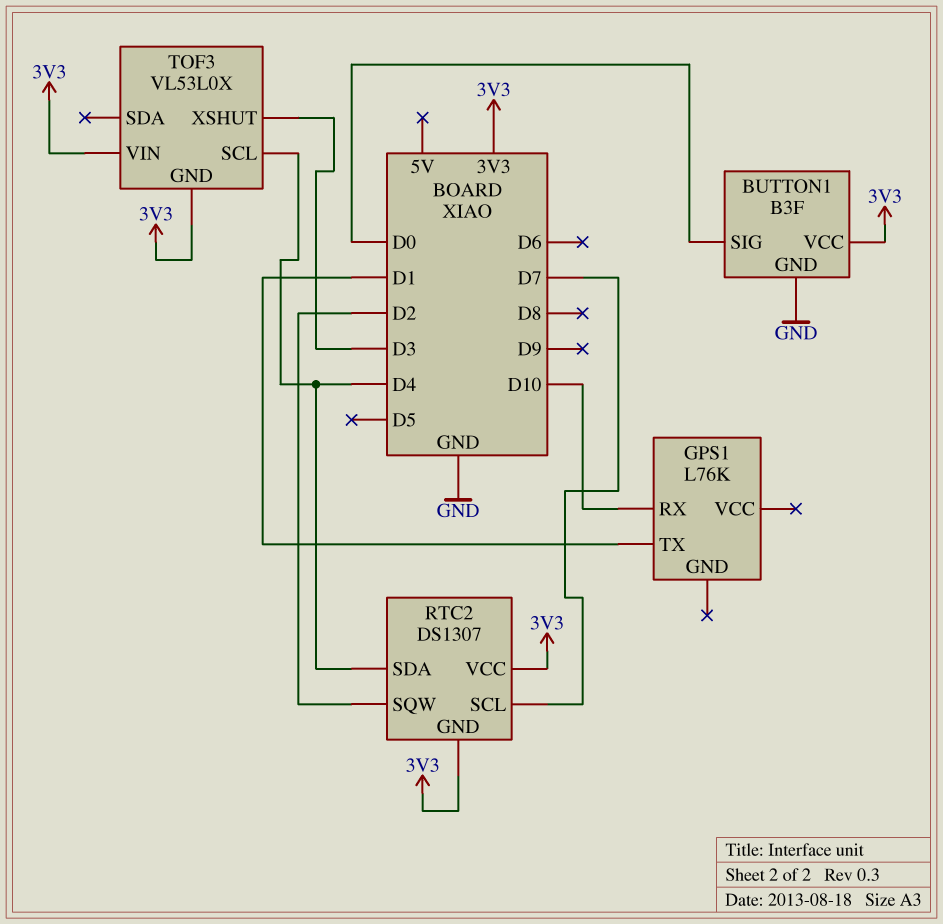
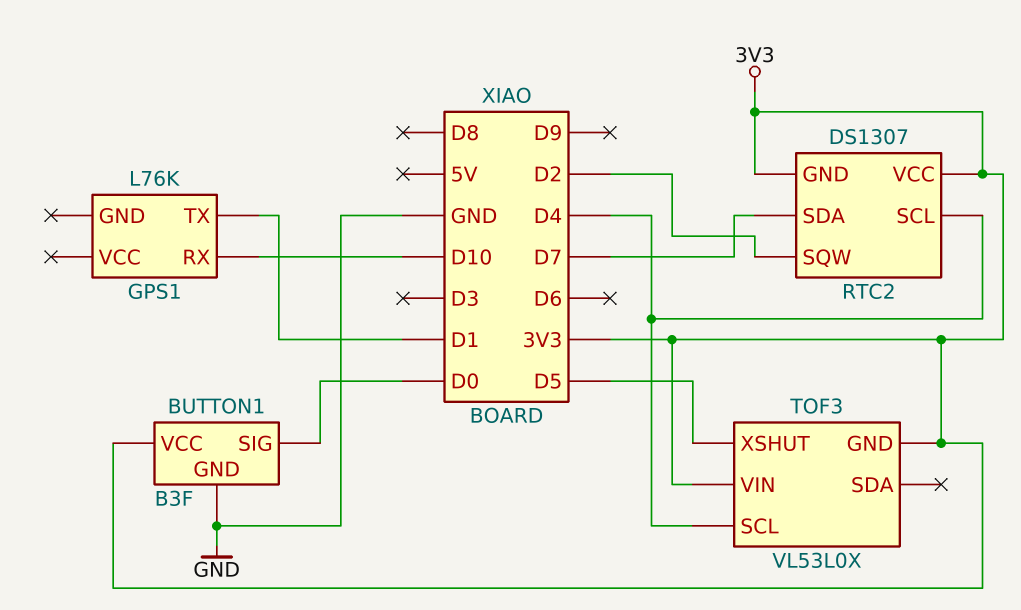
RTC2 pin SCL: D7 -> D4
RTC2 pin SDA: D4 -> D7
TOF3 pin XSHUT: D3 -> D5

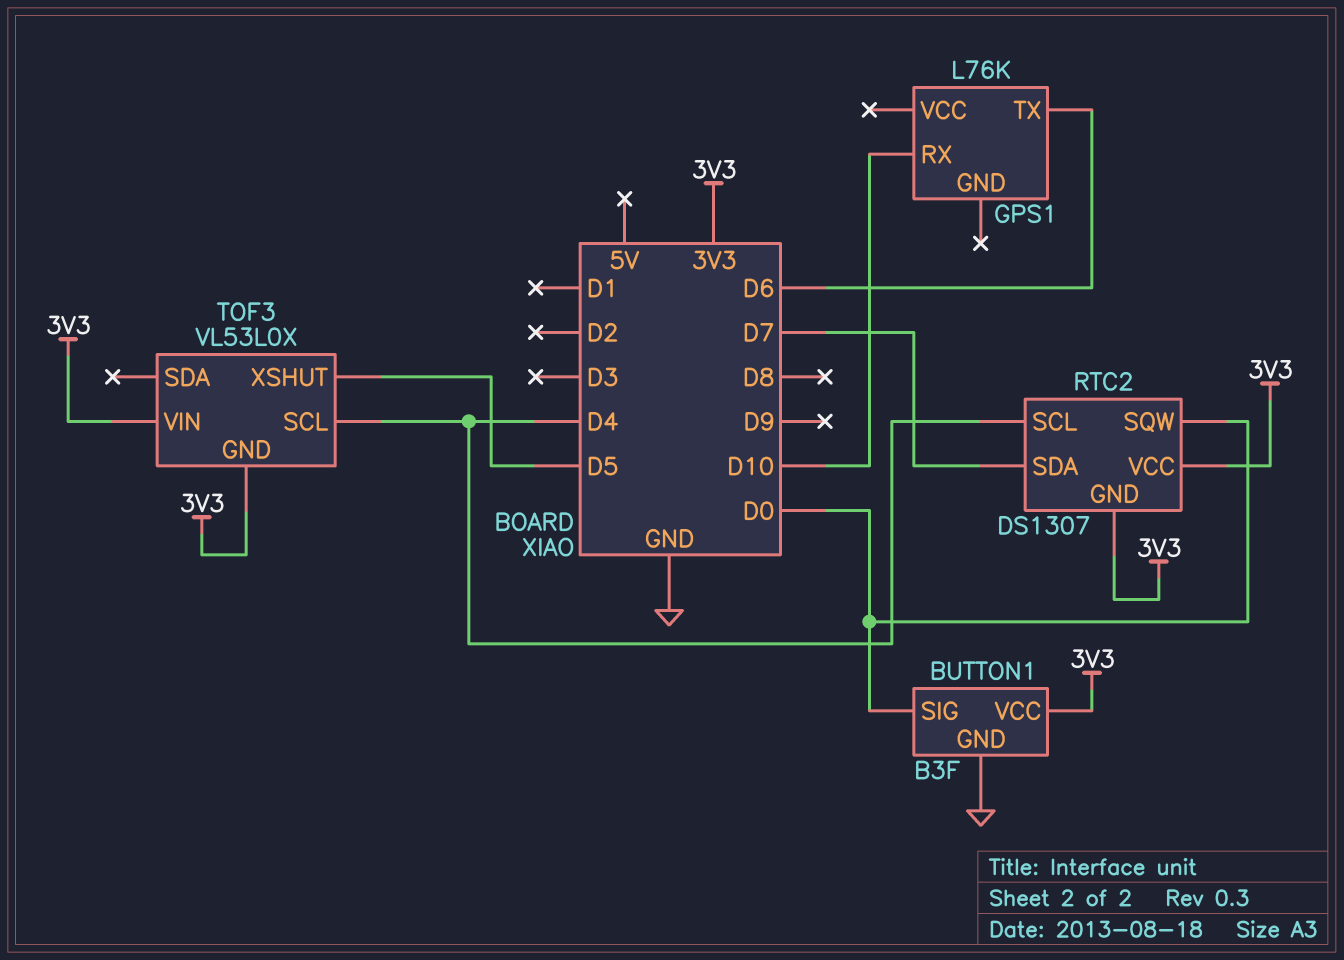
GPS1 pin TX: D1 -> D6
RTC2 pin SQW: D2 -> D0

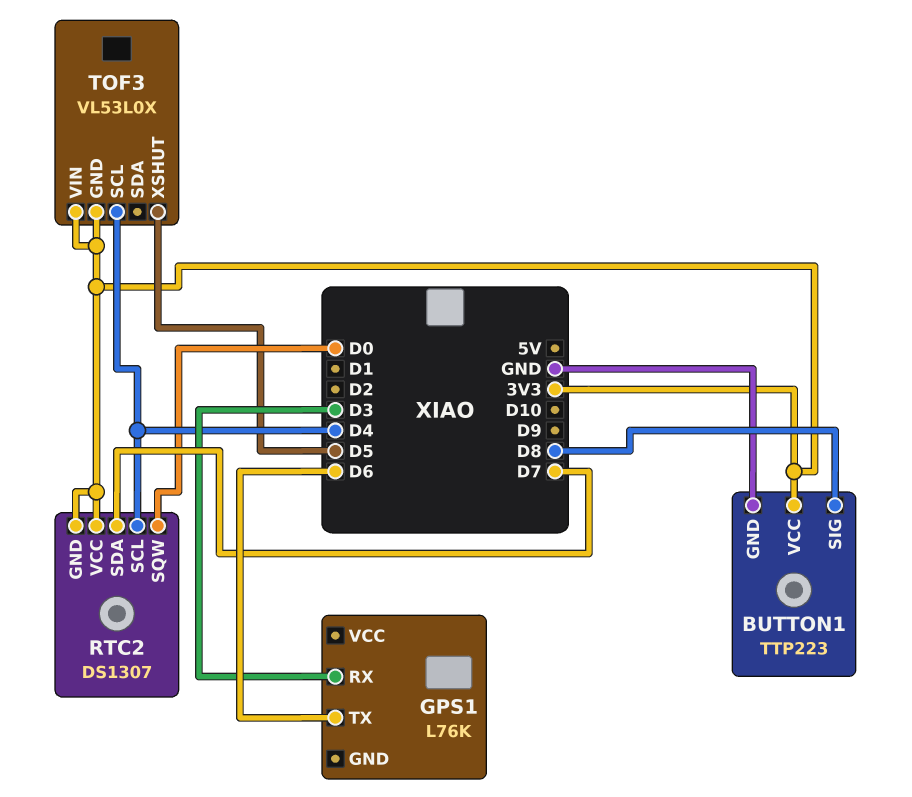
BUTTON1: B3F -> TTP223
BUTTON1 pin SIG: D0 -> D8
GPS1 pin RX: D10 -> D3

